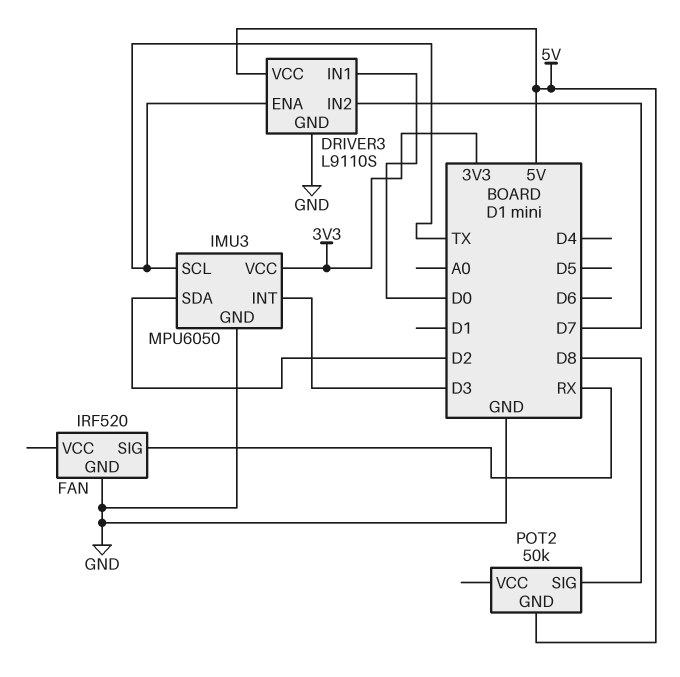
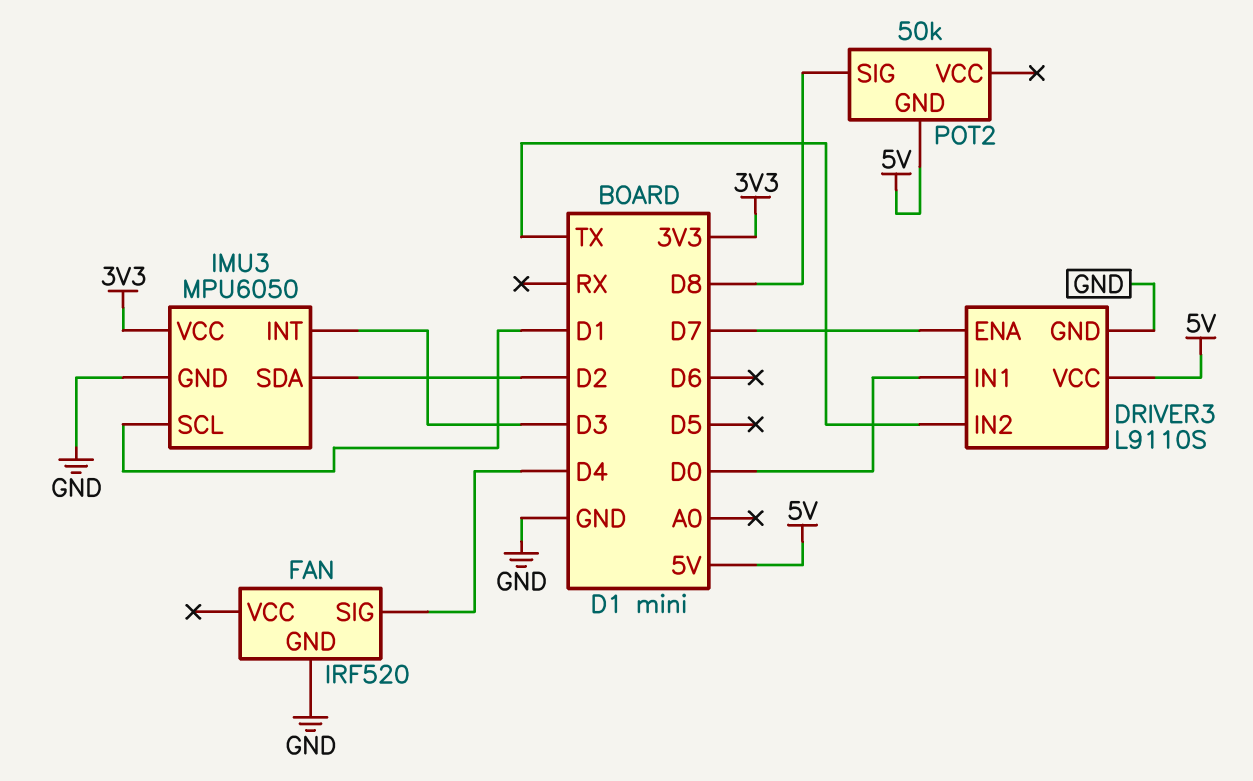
DRIVER3 pin ENA: TX -> D7
DRIVER3 pin IN2: D7 -> TX
FAN pin SIG: RX -> D4
IMU3 pin SCL: TX -> D1

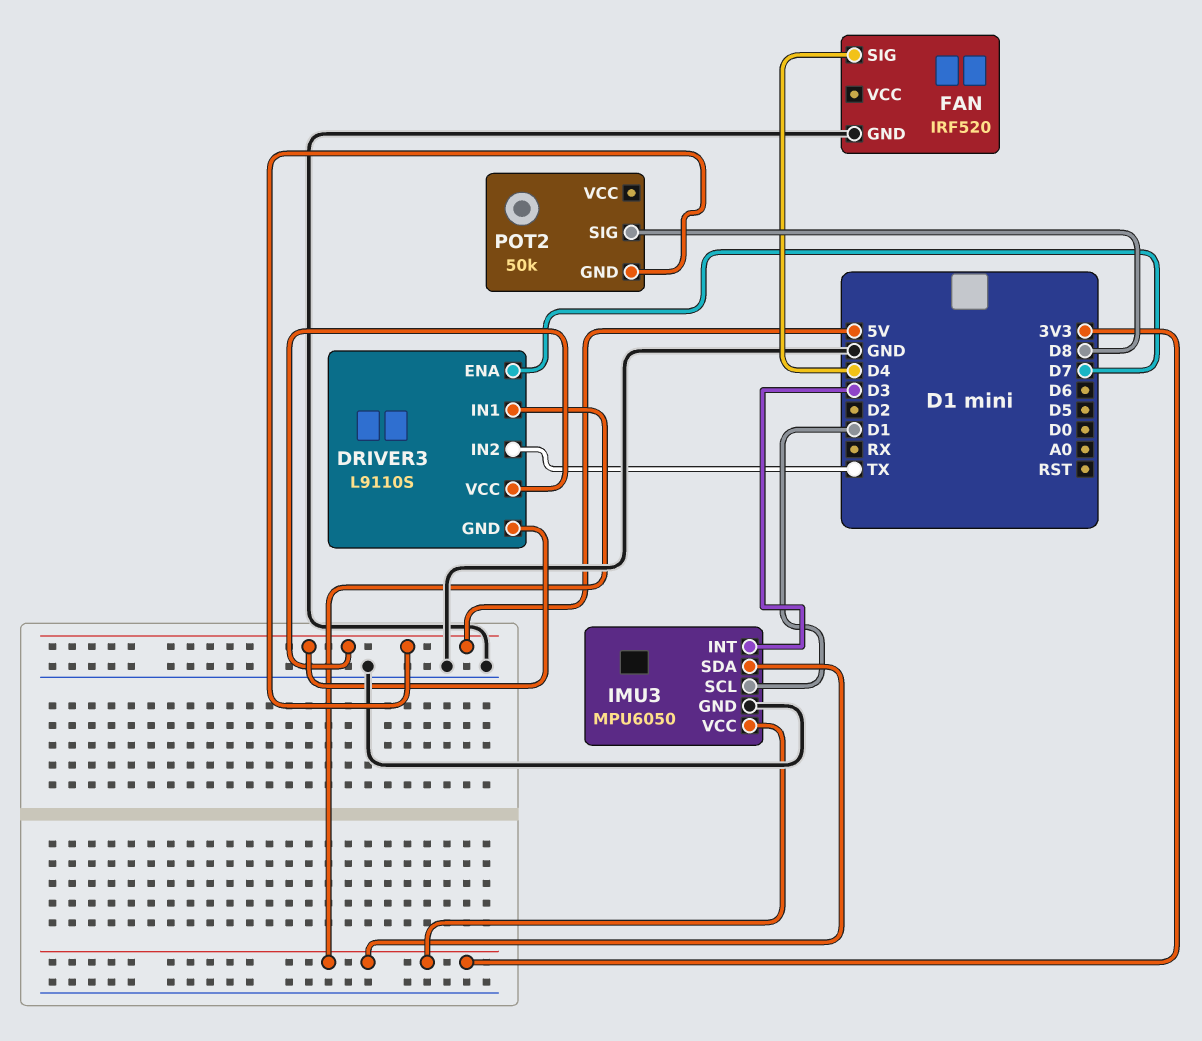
DRIVER3 pin GND: GND -> 5V
DRIVER3 pin IN1: D0 -> 3V3
IMU3 pin SDA: D2 -> 3V3

